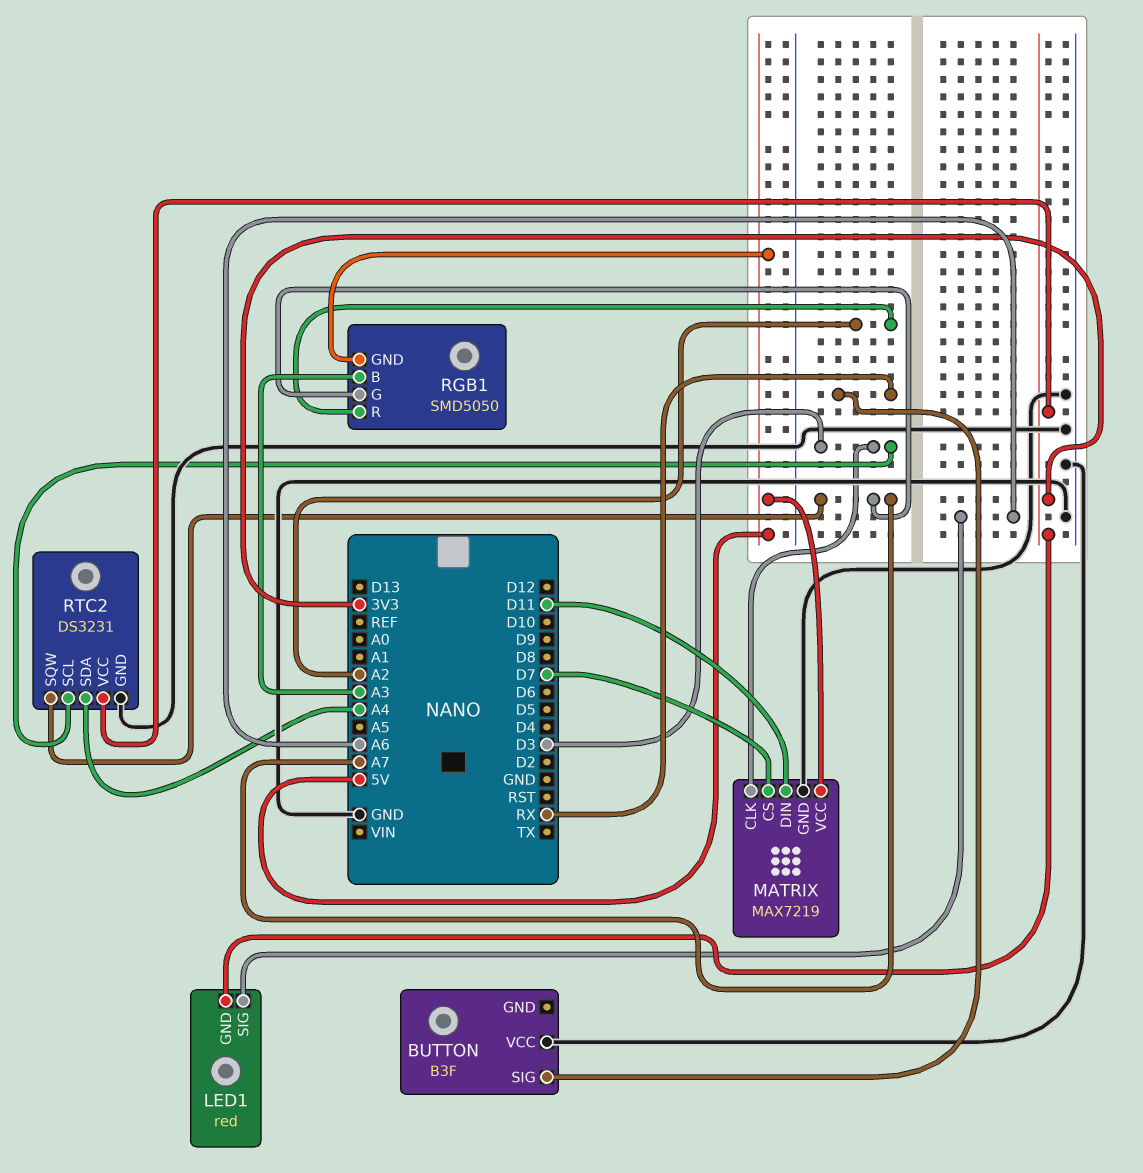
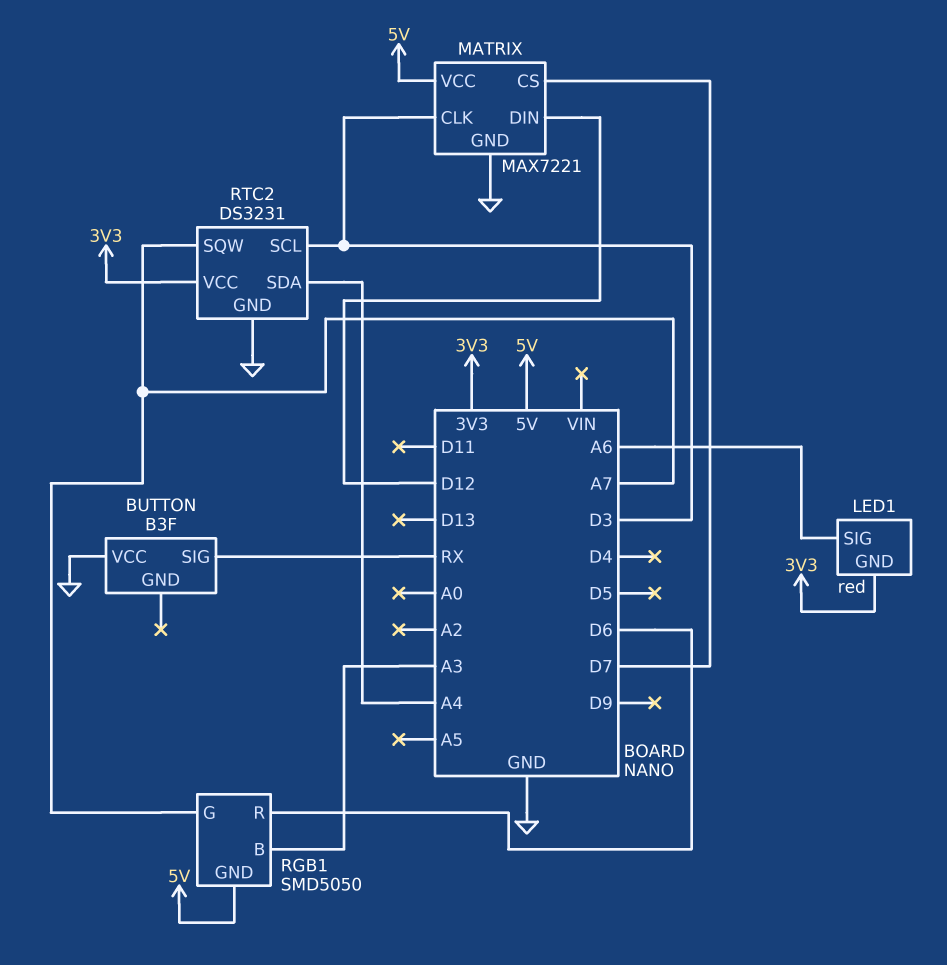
MATRIX: MAX7219 -> MAX7221
MATRIX pin DIN: D11 -> D12
RGB1 pin R: A2 -> D6

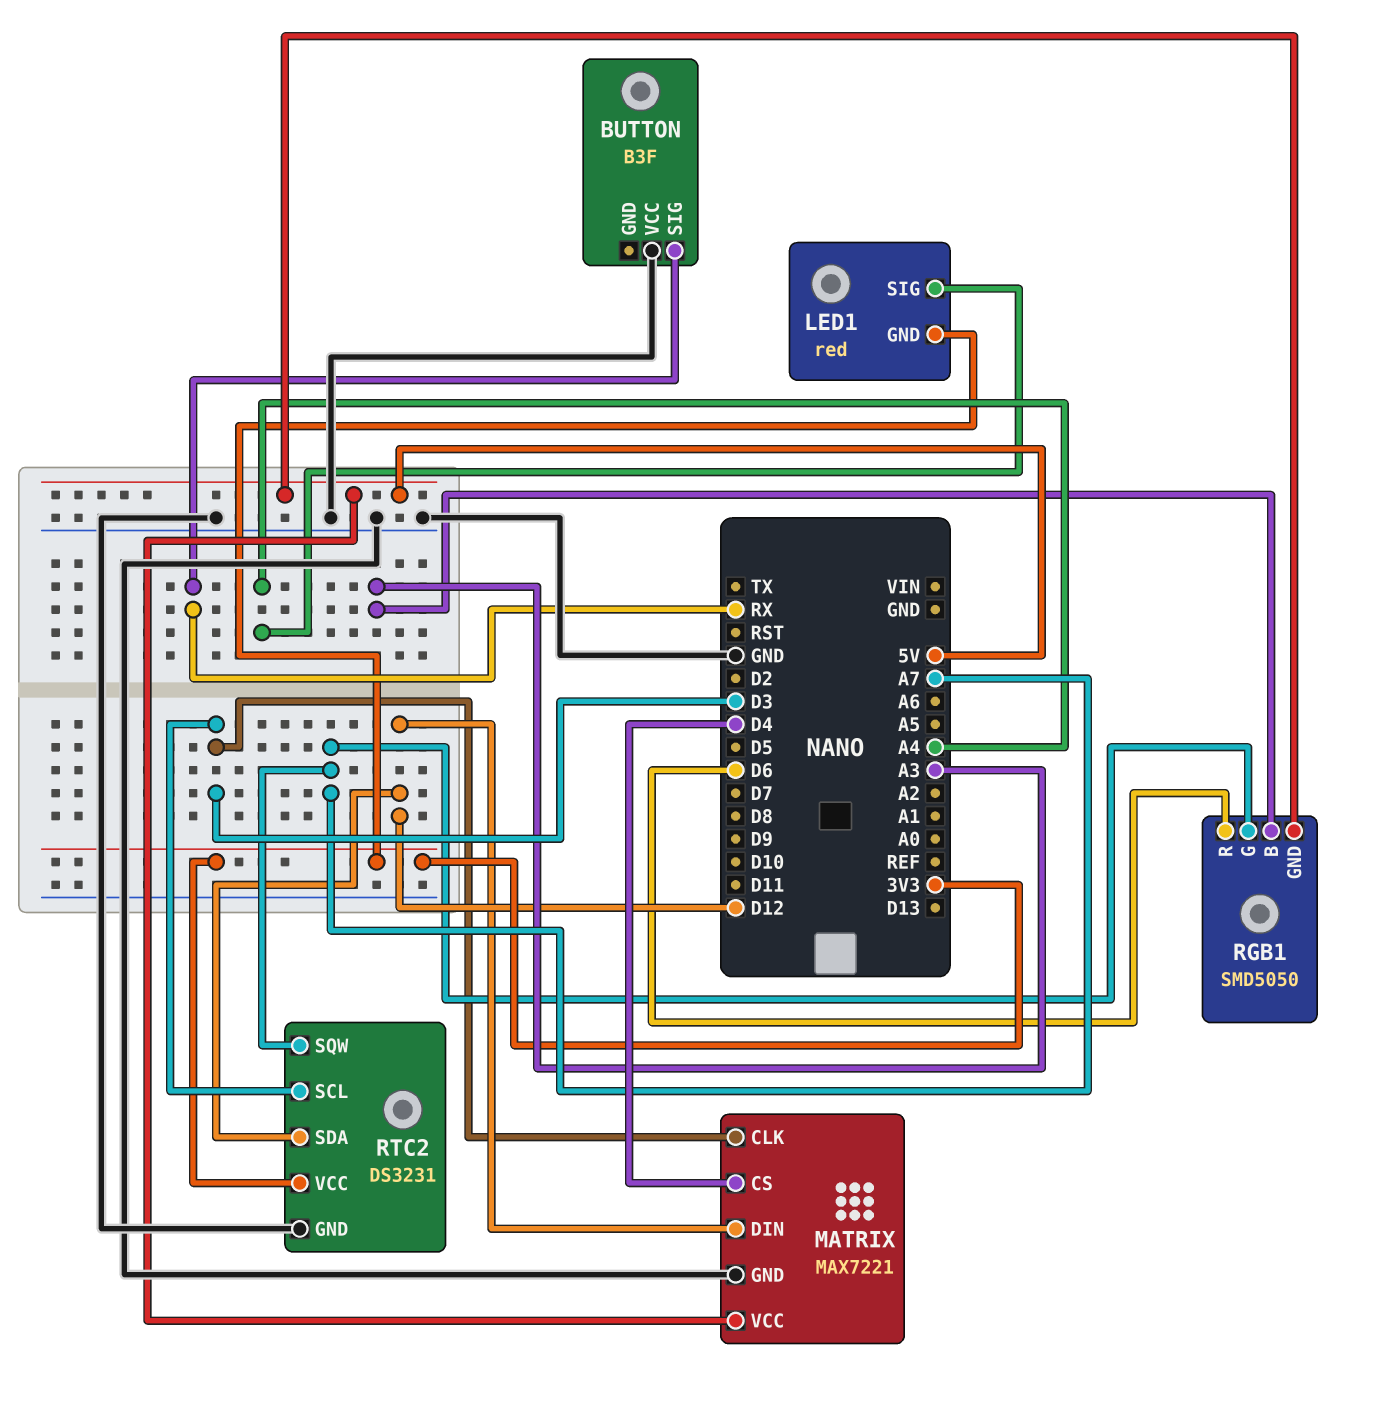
LED1 pin SIG: A6 -> A4
MATRIX pin CS: D7 -> D4
RTC2 pin SDA: A4 -> D12

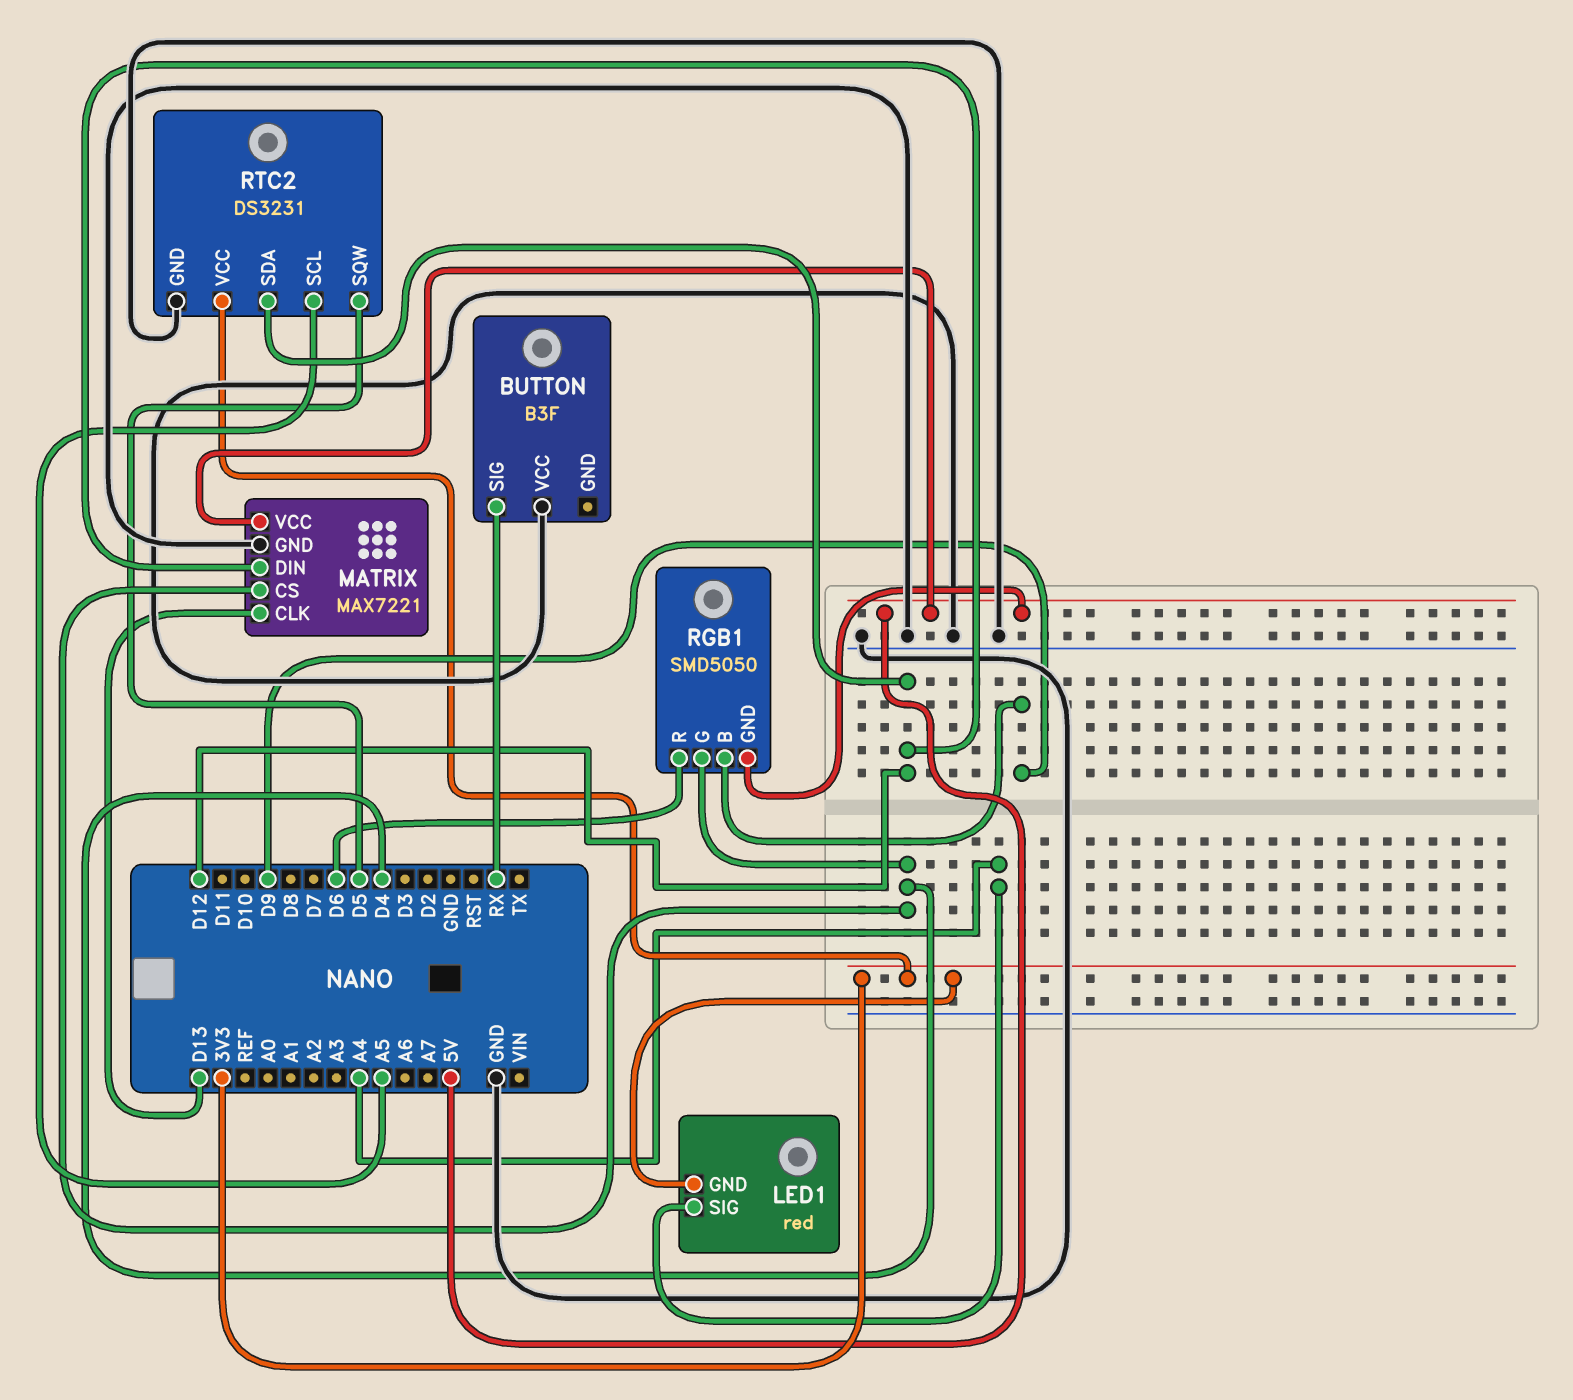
MATRIX pin CLK: D3 -> D13
RGB1 pin B: A3 -> D9
RGB1 pin G: A7 -> D4
RTC2 pin SCL: D3 -> A5
RTC2 pin SQW: A7 -> D5

